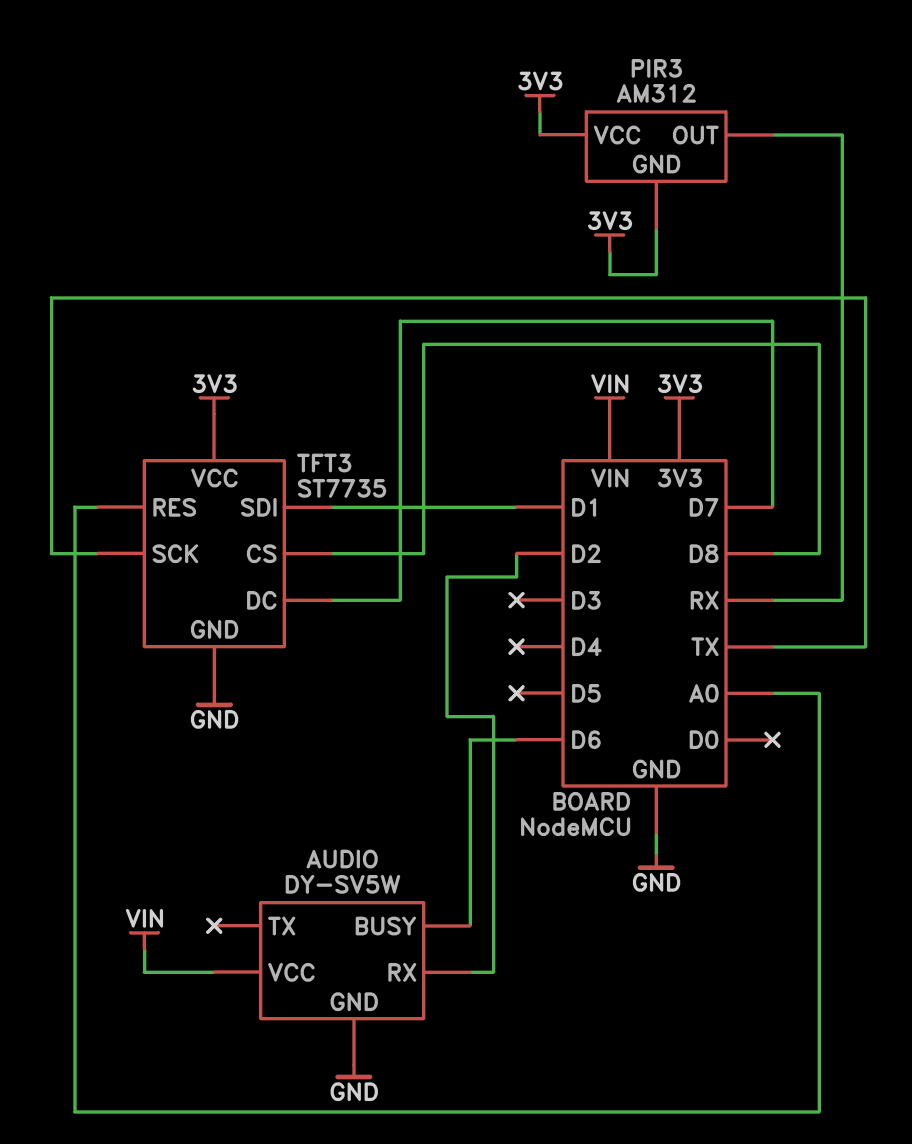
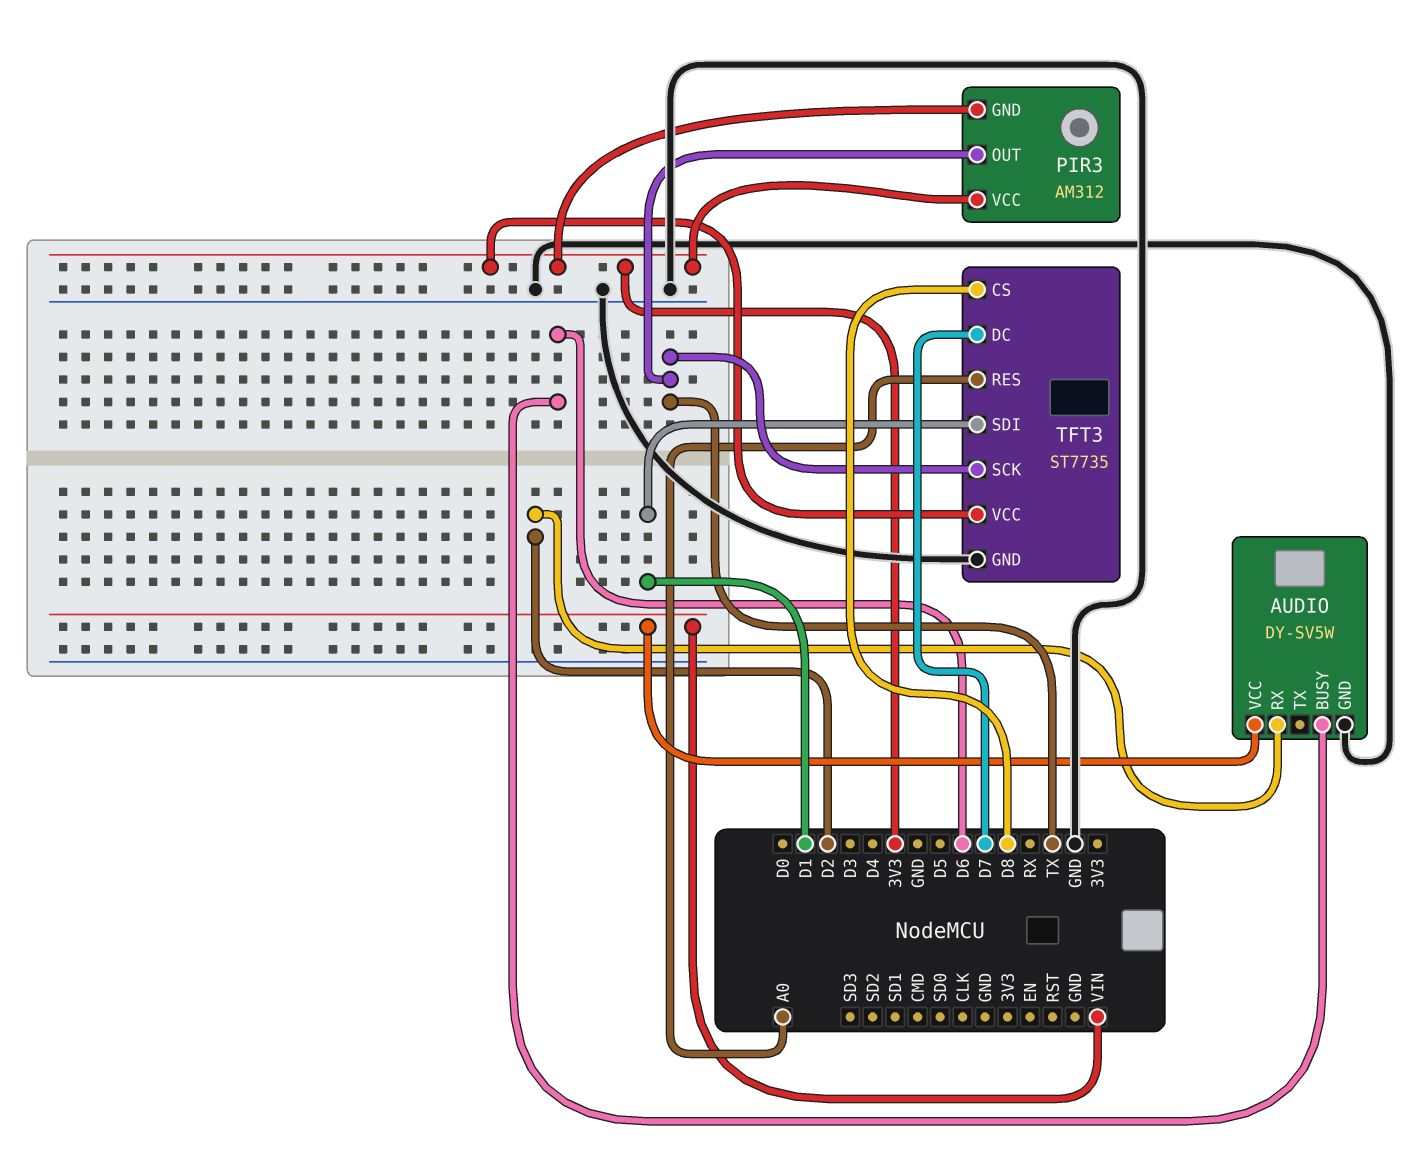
PIR3 pin OUT: RX -> TX

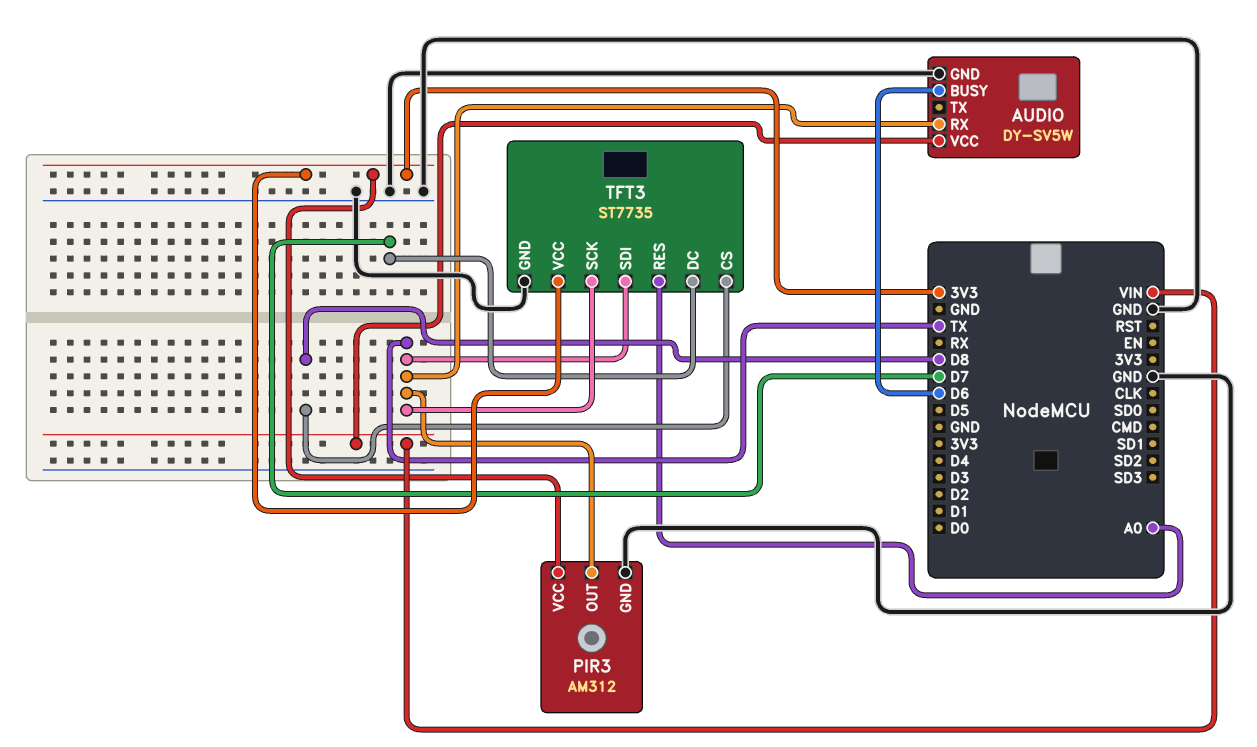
AUDIO pin RX: D2 -> TX
PIR3 pin GND: 3V3 -> GND
TFT3 pin SDI: D1 -> TX

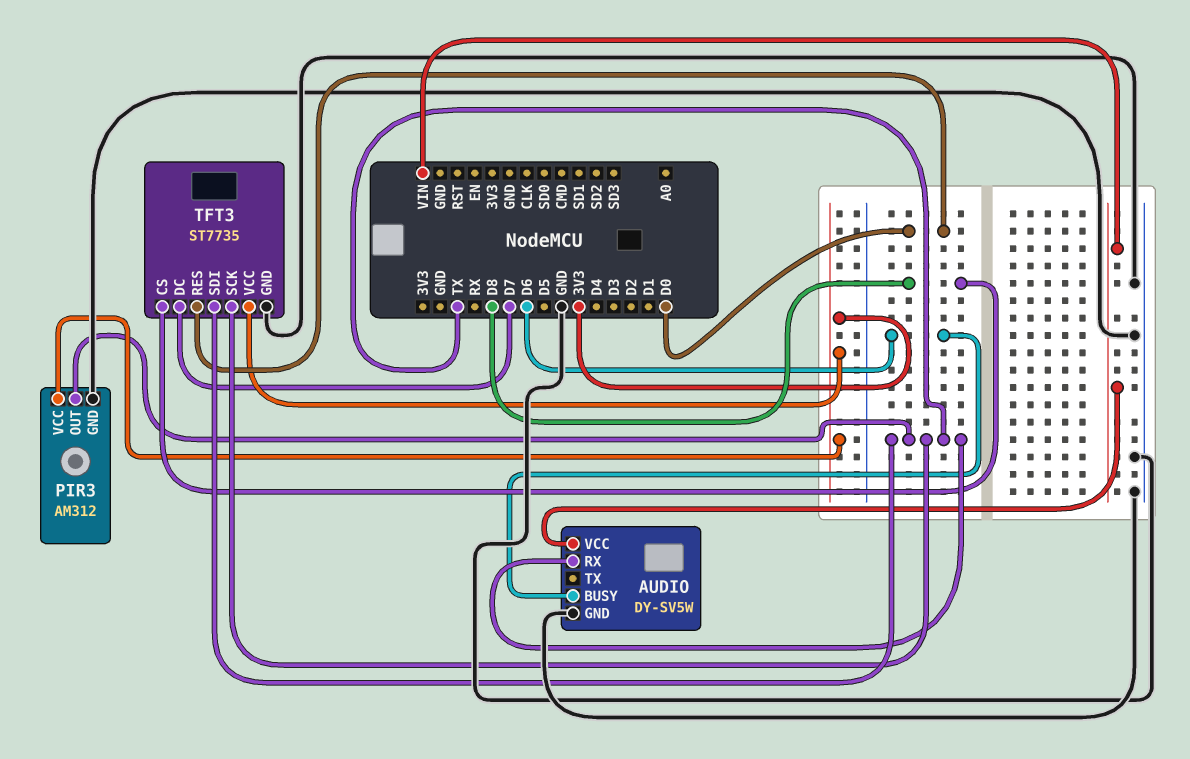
TFT3 pin RES: A0 -> D0

